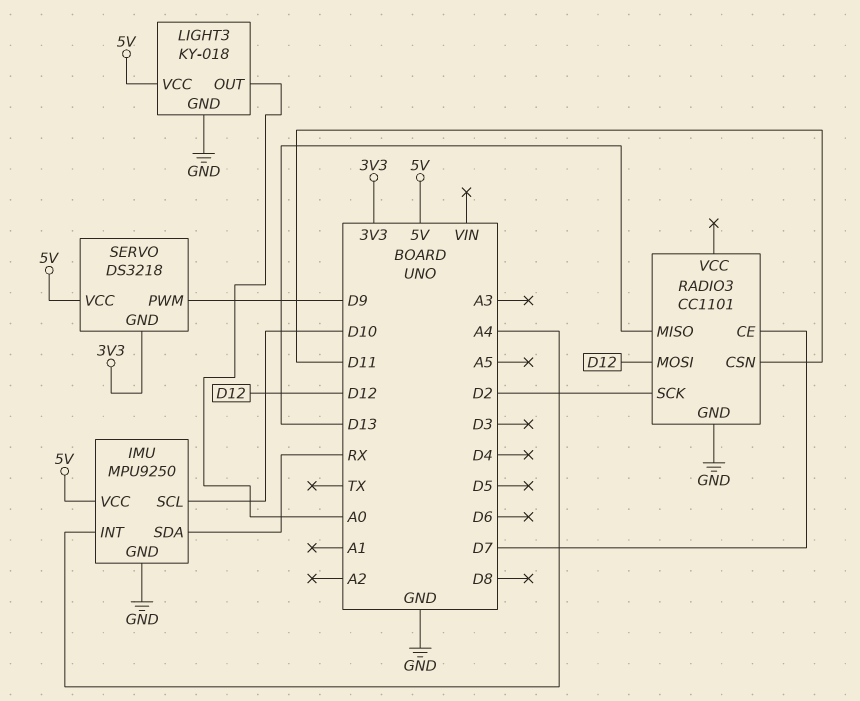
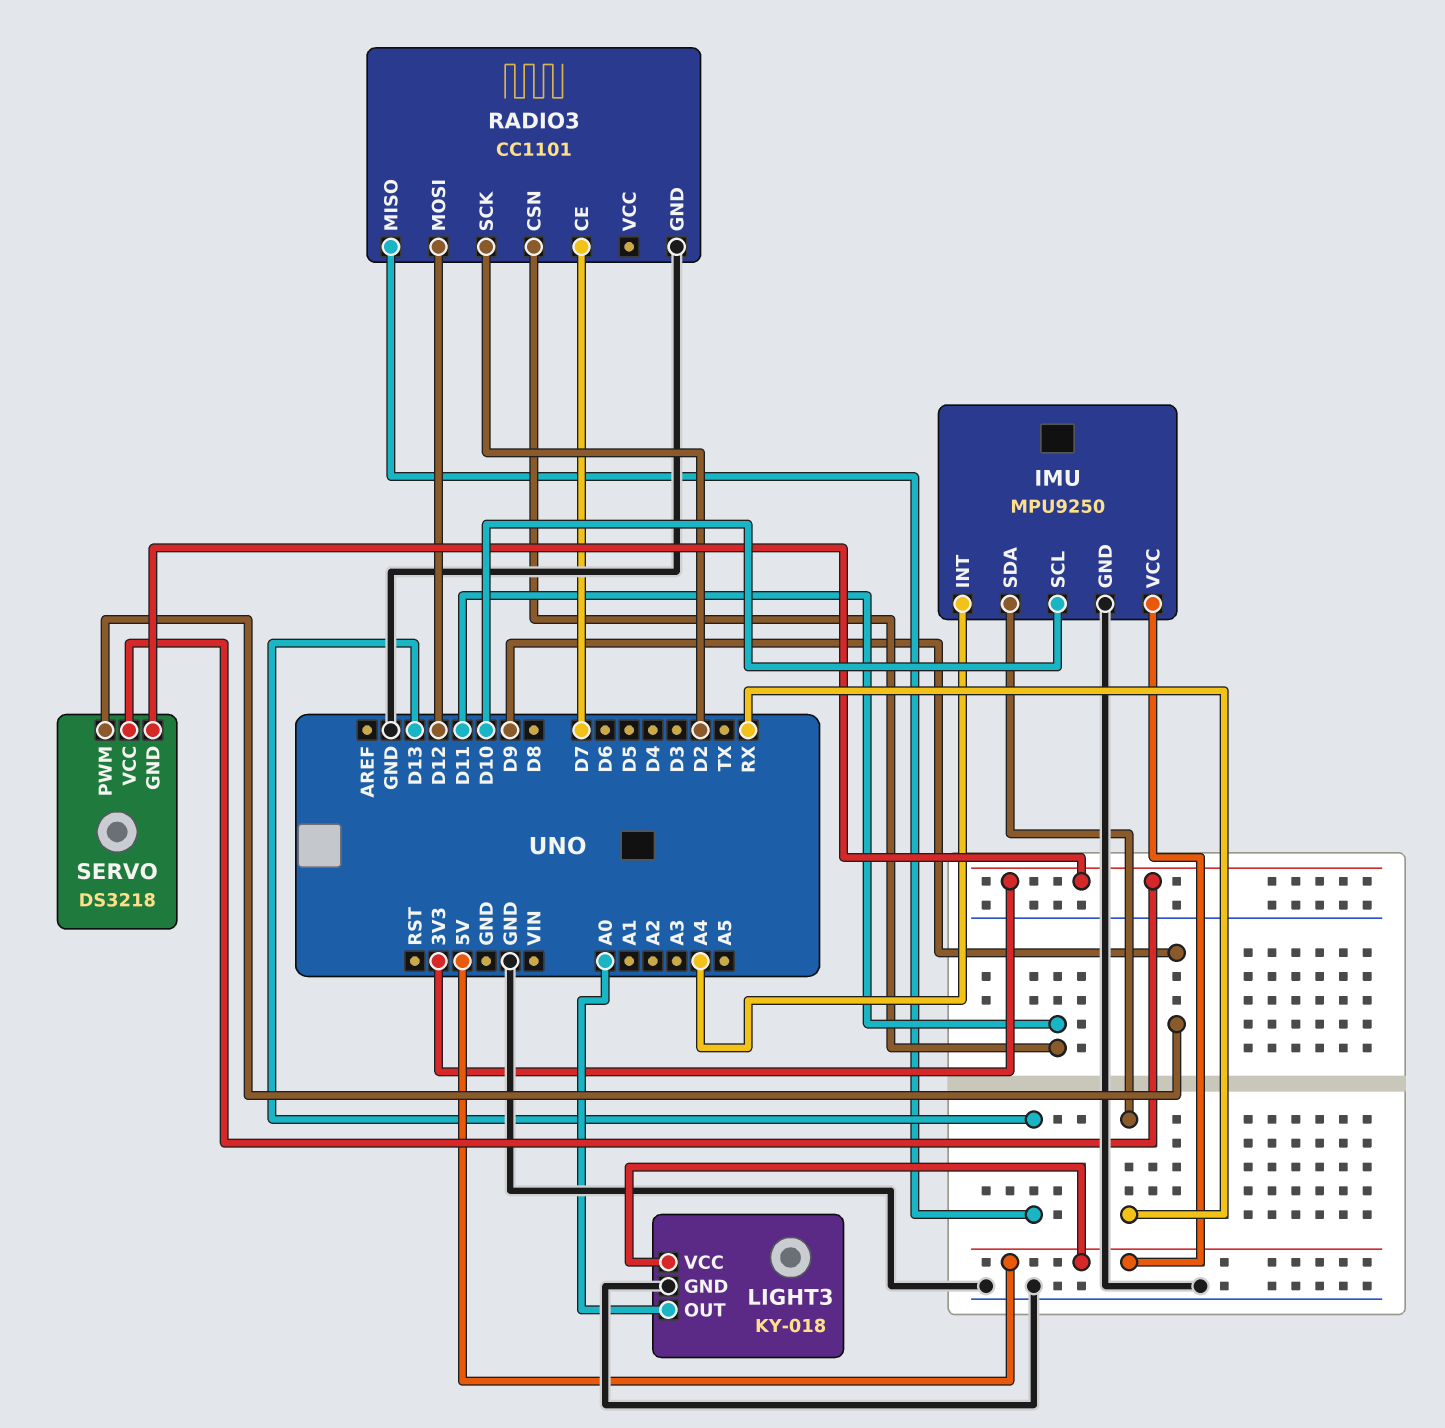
SERVO pin VCC: 5V -> 3V3

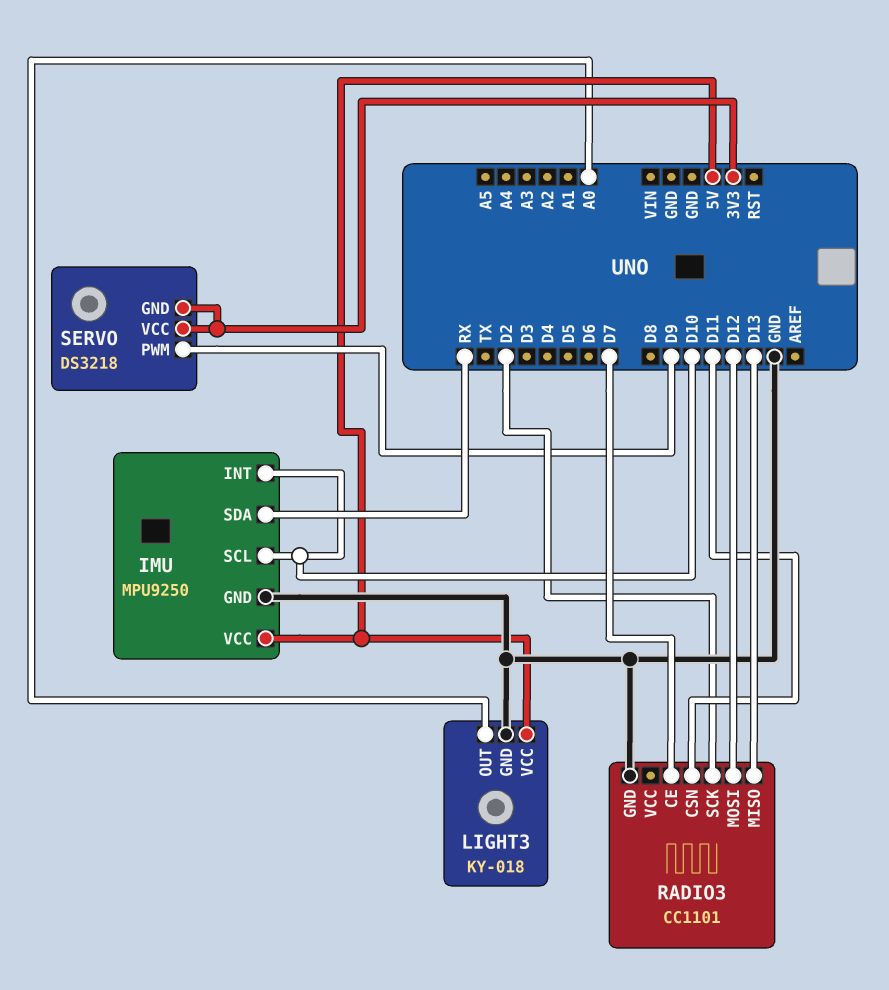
IMU pin INT: A4 -> D10

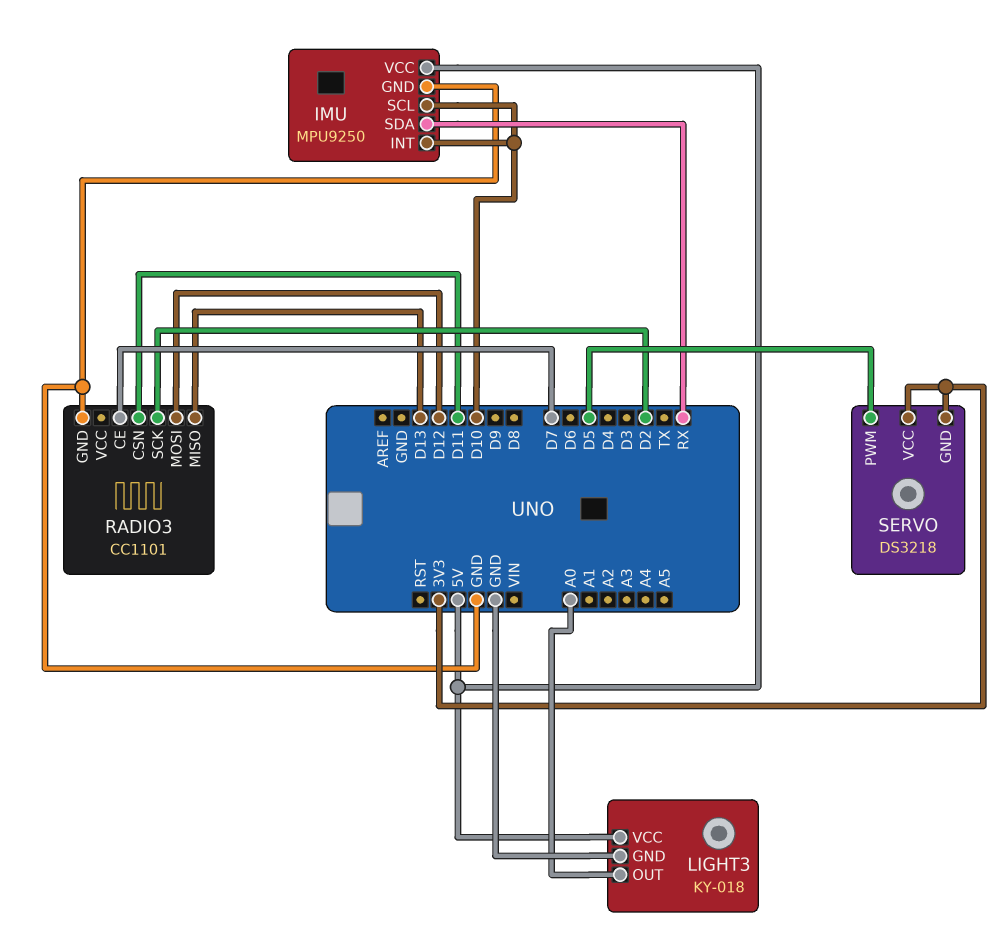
SERVO pin PWM: D9 -> D5

